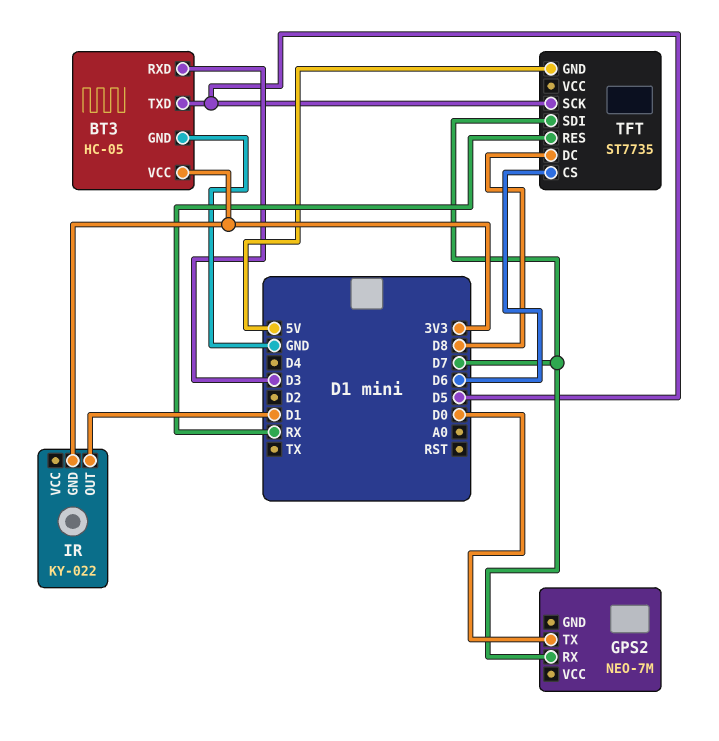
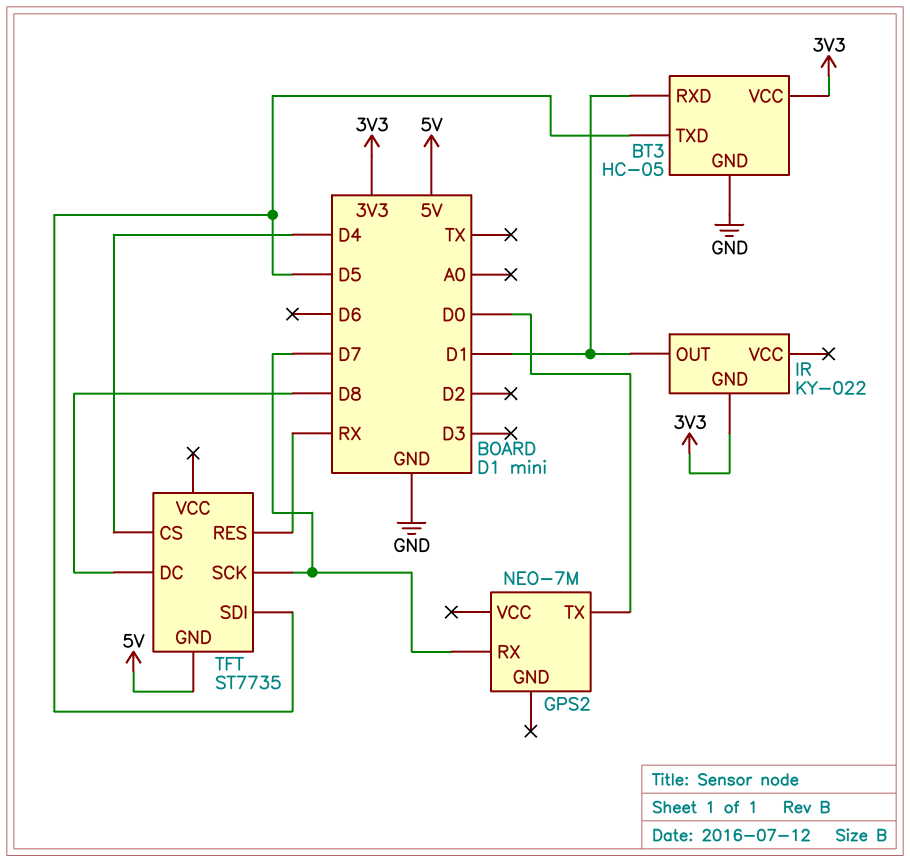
BT3 pin RXD: D3 -> D1
TFT pin CS: D6 -> D4
TFT pin SCK: D5 -> D7
TFT pin SDI: D7 -> D5

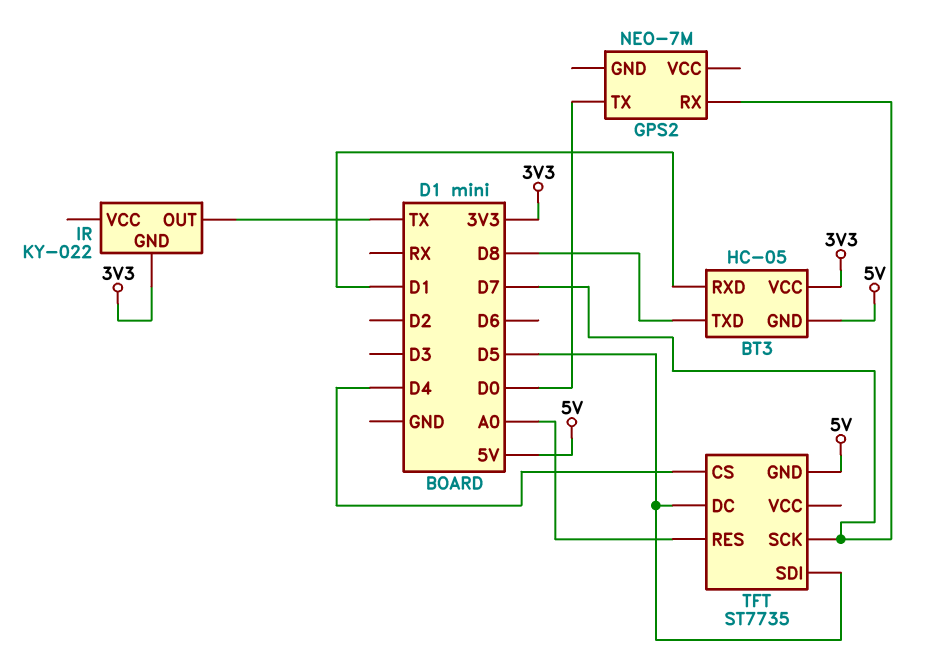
BT3 pin GND: GND -> 5V
BT3 pin TXD: D5 -> D8
IR pin OUT: D1 -> TX
TFT pin DC: D8 -> D5
TFT pin RES: RX -> A0

